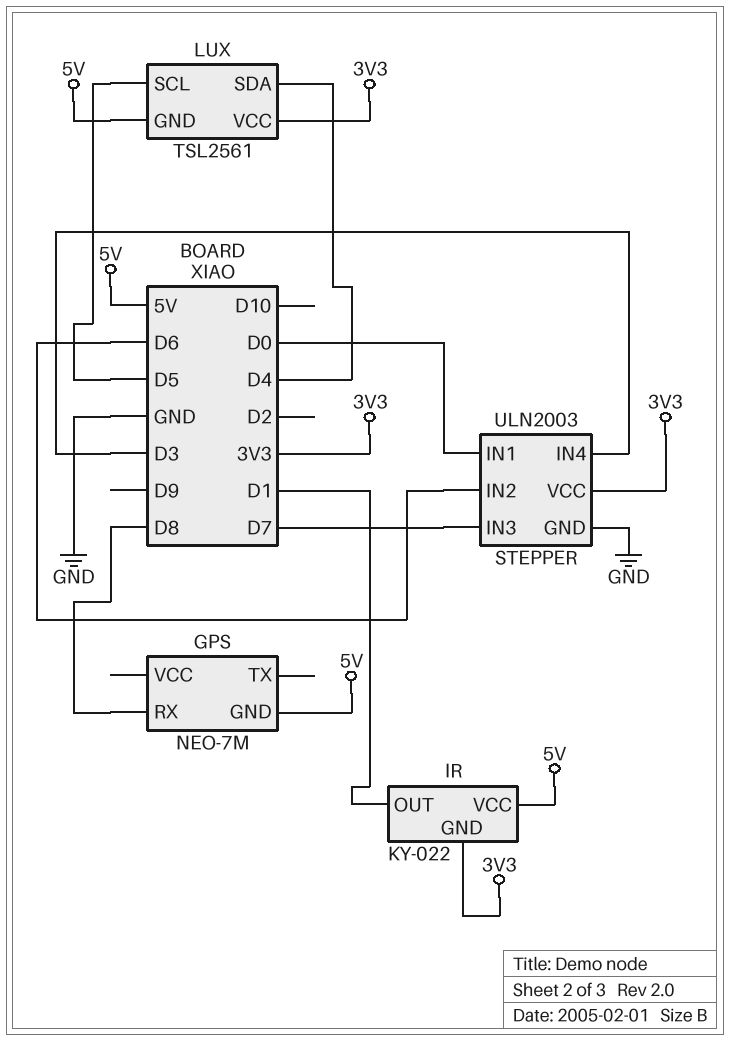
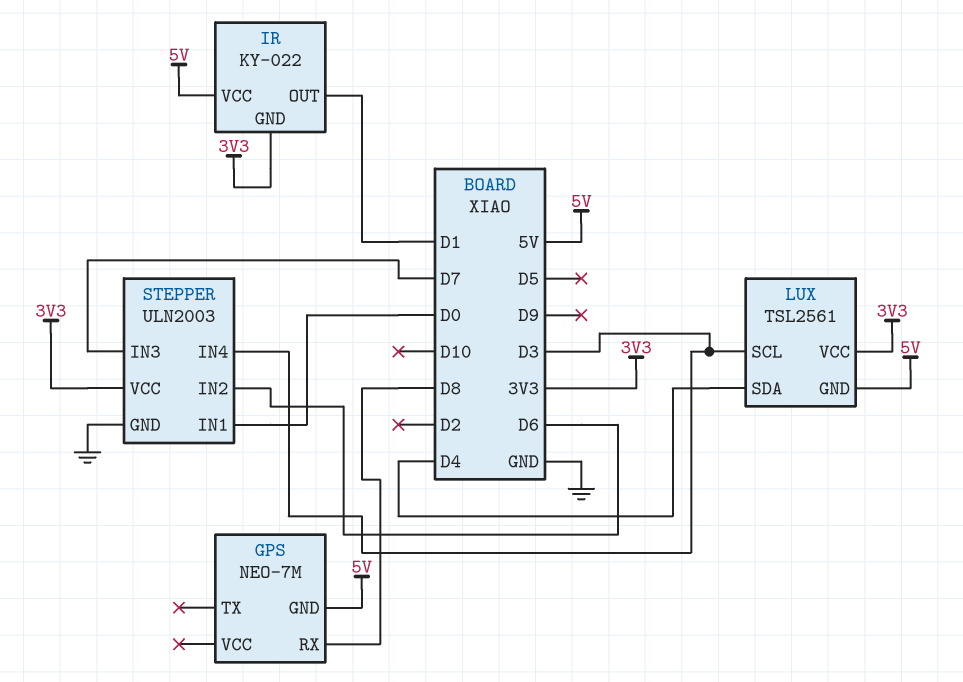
LUX pin SCL: D5 -> D3

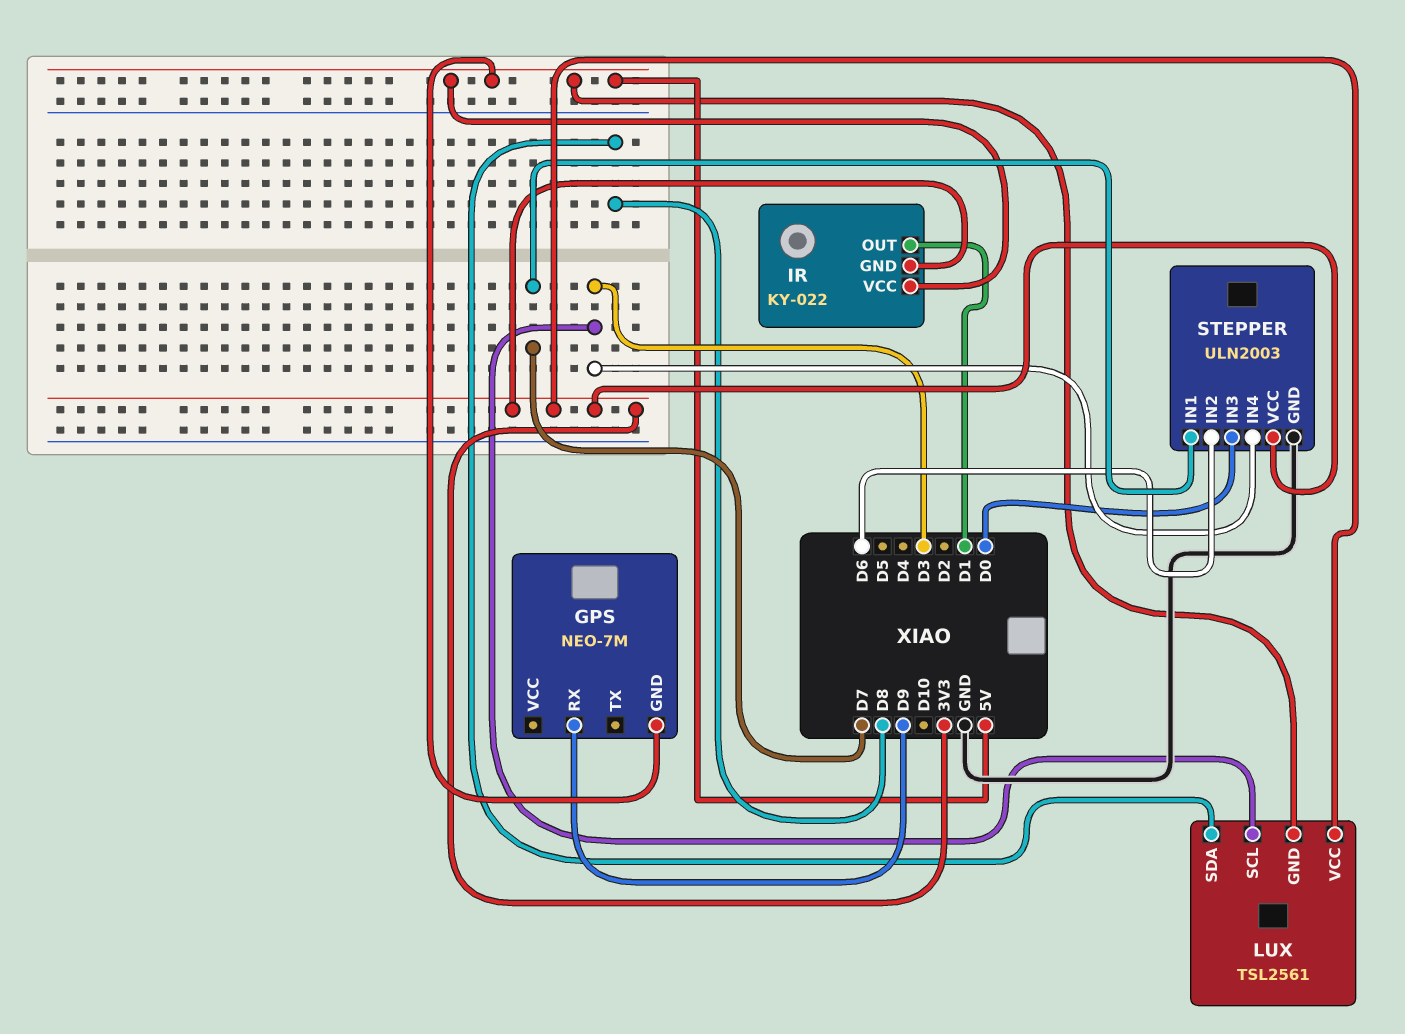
GPS pin RX: D8 -> D9
LUX pin SDA: D4 -> D8
STEPPER pin IN1: D0 -> D7
STEPPER pin IN3: D7 -> D0

